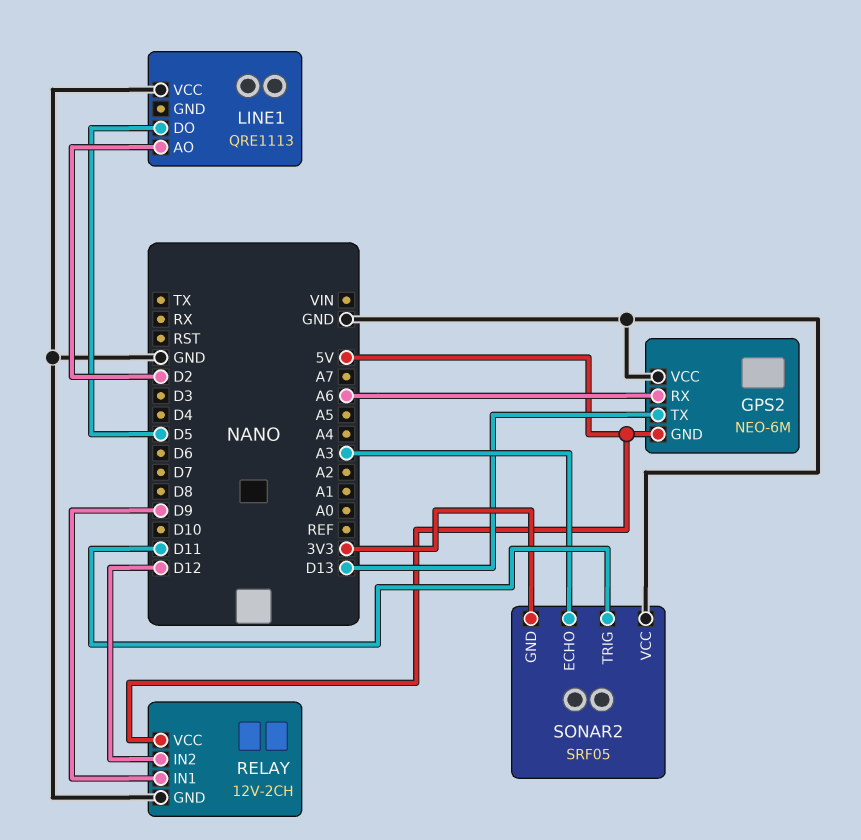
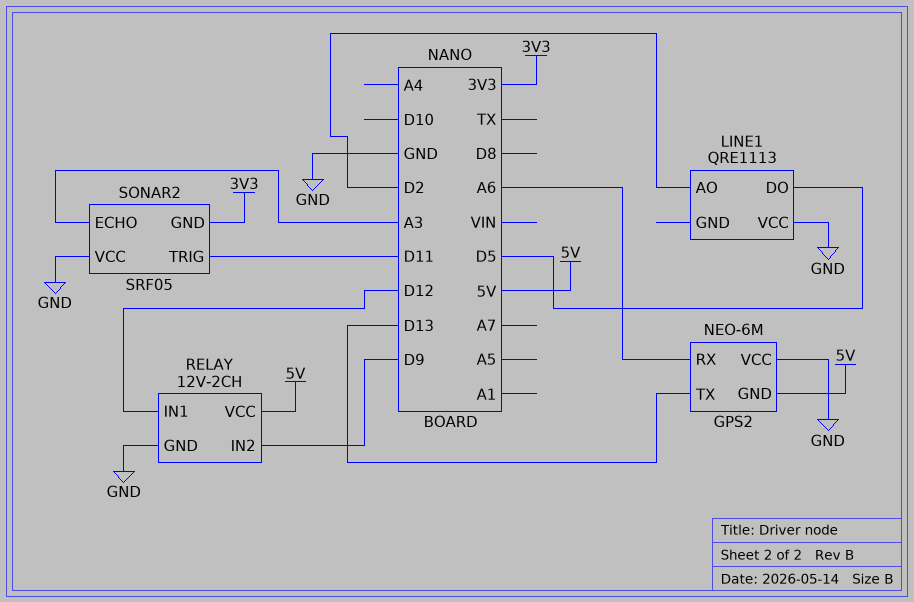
RELAY pin IN1: D9 -> D12
RELAY pin IN2: D12 -> D9

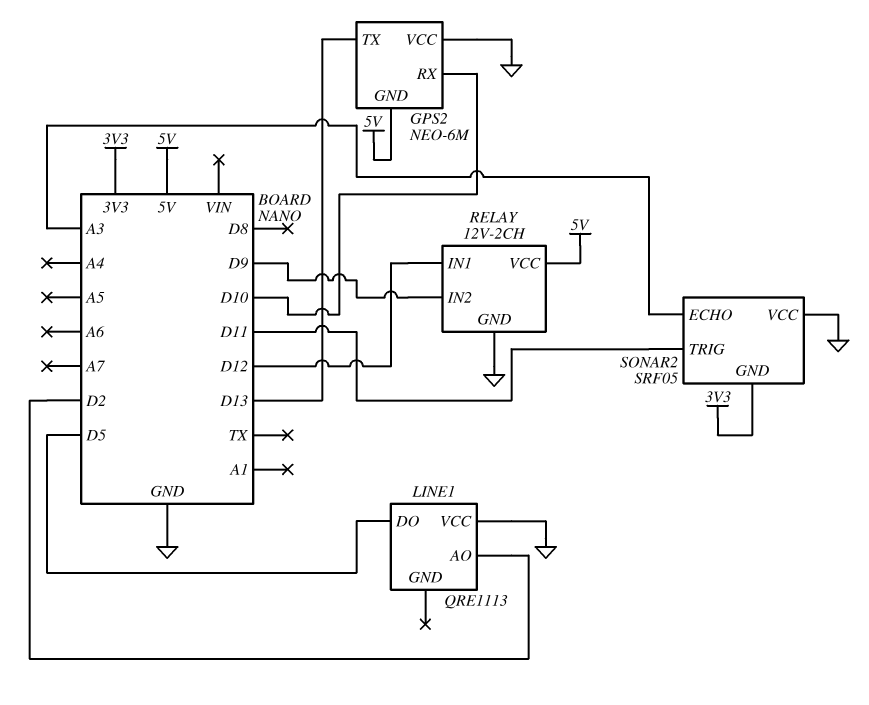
GPS2 pin RX: A6 -> D10

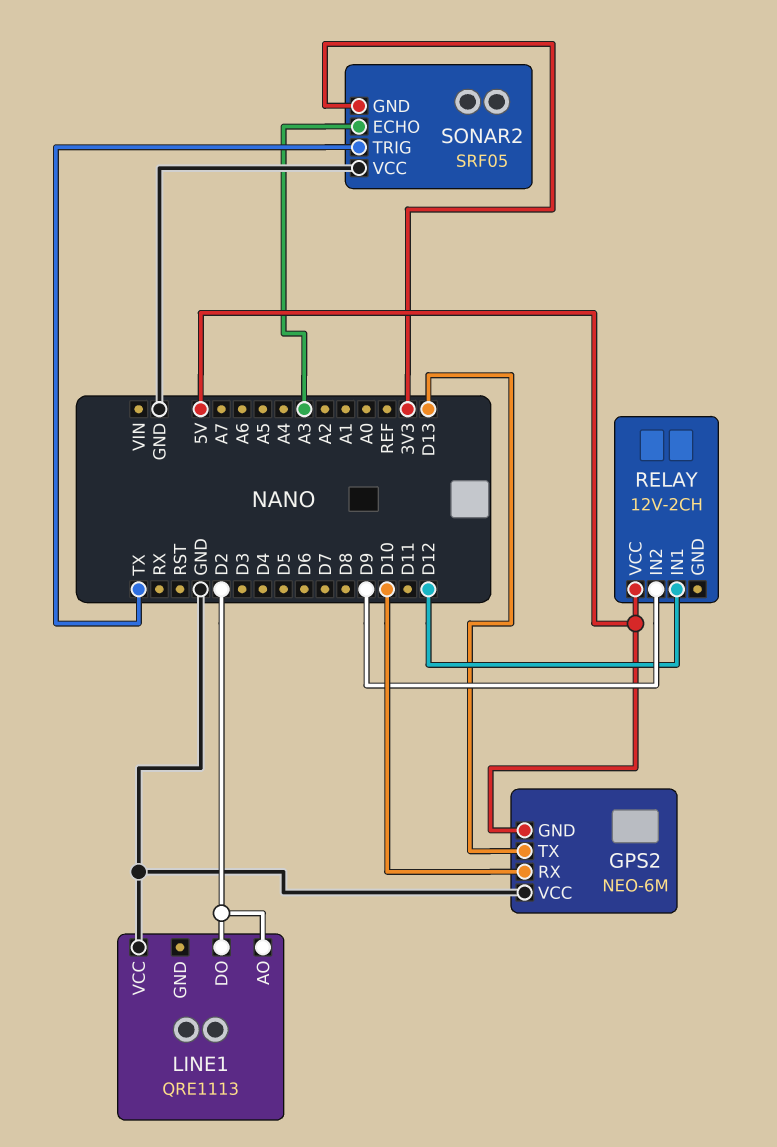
LINE1 pin DO: D5 -> D2
RELAY pin GND: GND -> none
SONAR2 pin TRIG: D11 -> TX

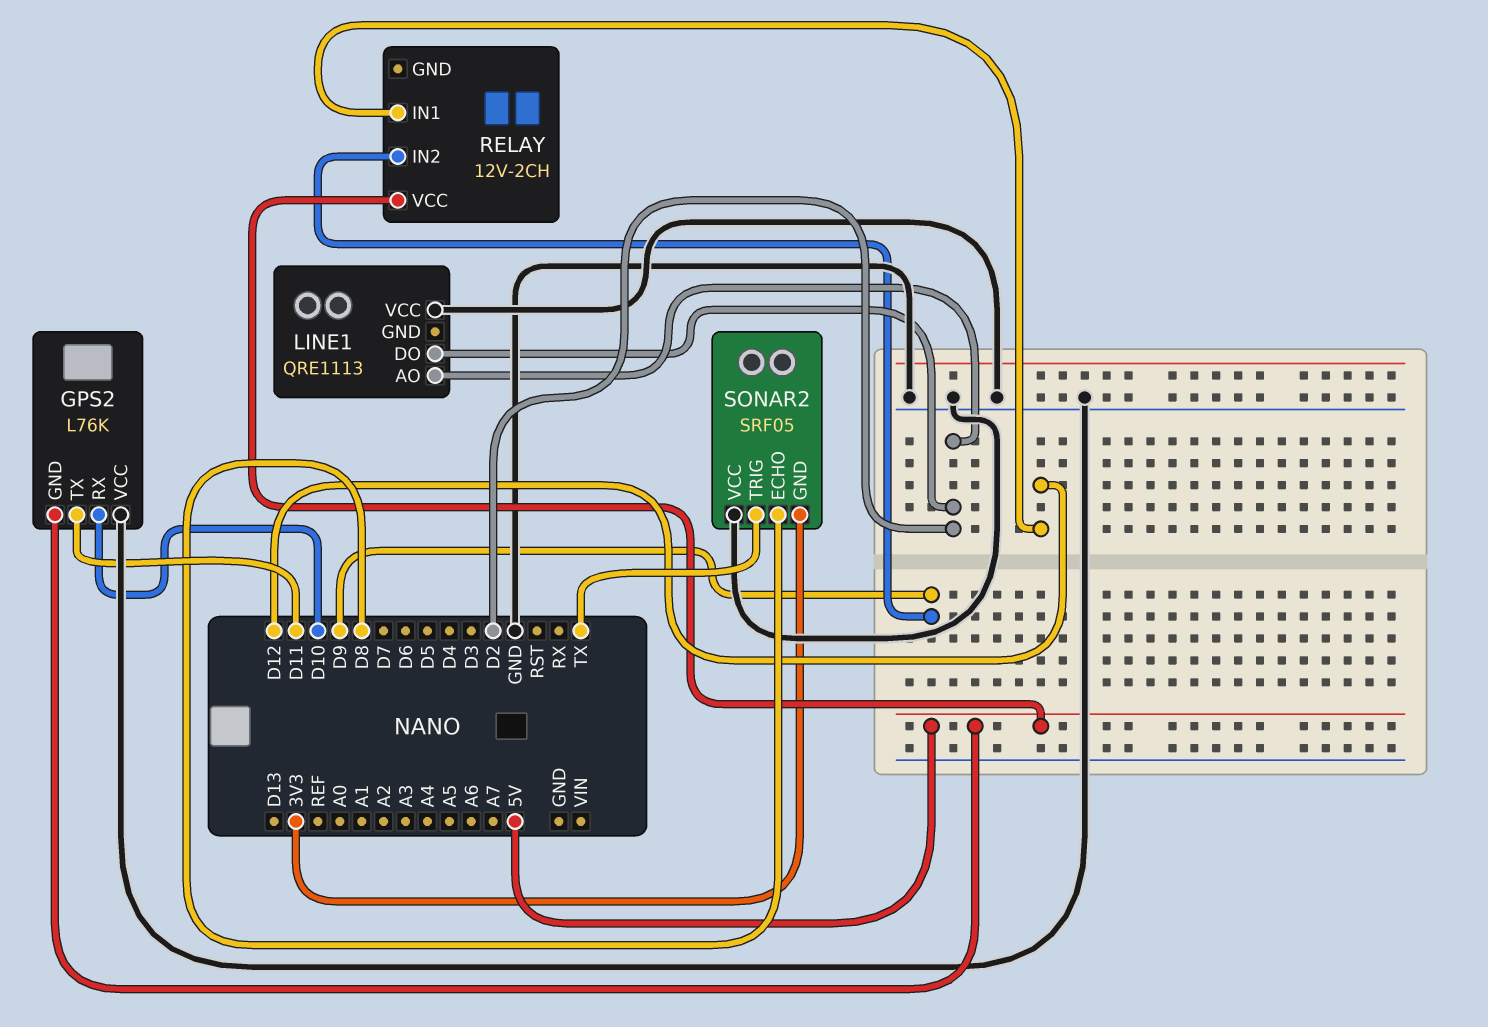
GPS2: NEO-6M -> L76K
GPS2 pin TX: D13 -> D11
SONAR2 pin ECHO: A3 -> D8

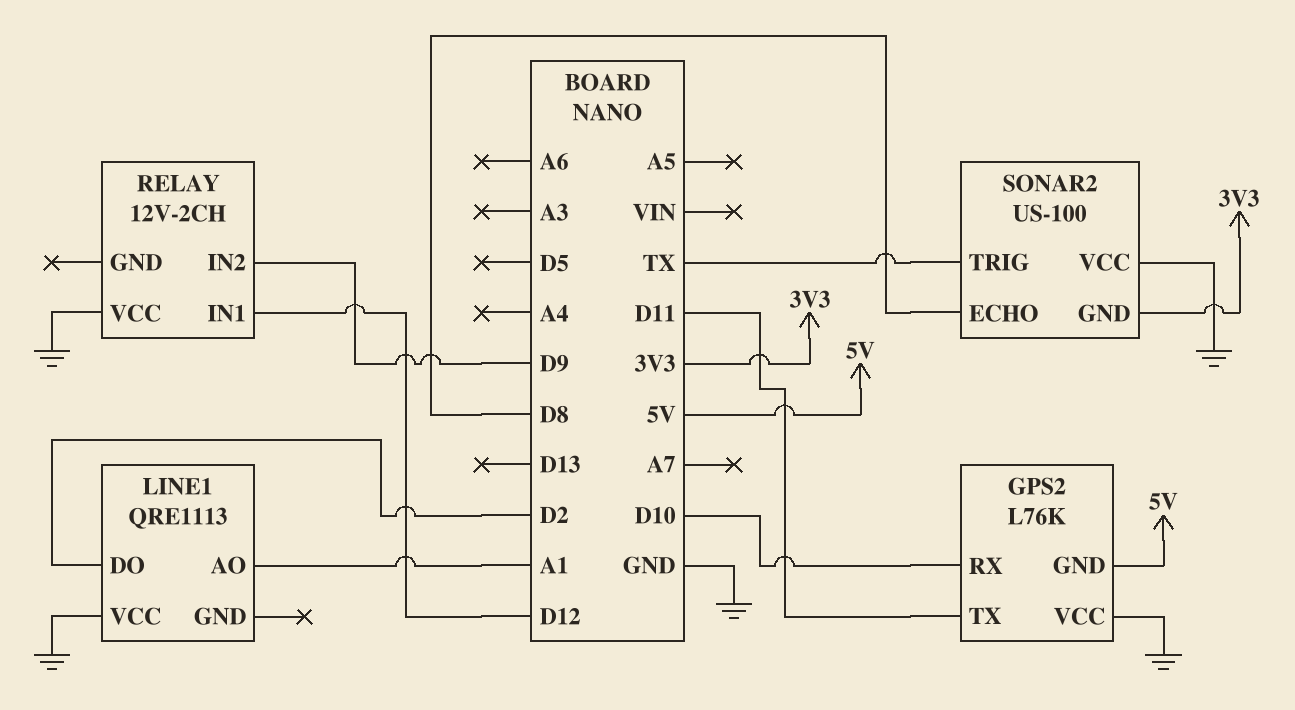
LINE1 pin AO: D2 -> A1
RELAY pin VCC: 5V -> GND
SONAR2: SRF05 -> US-100

